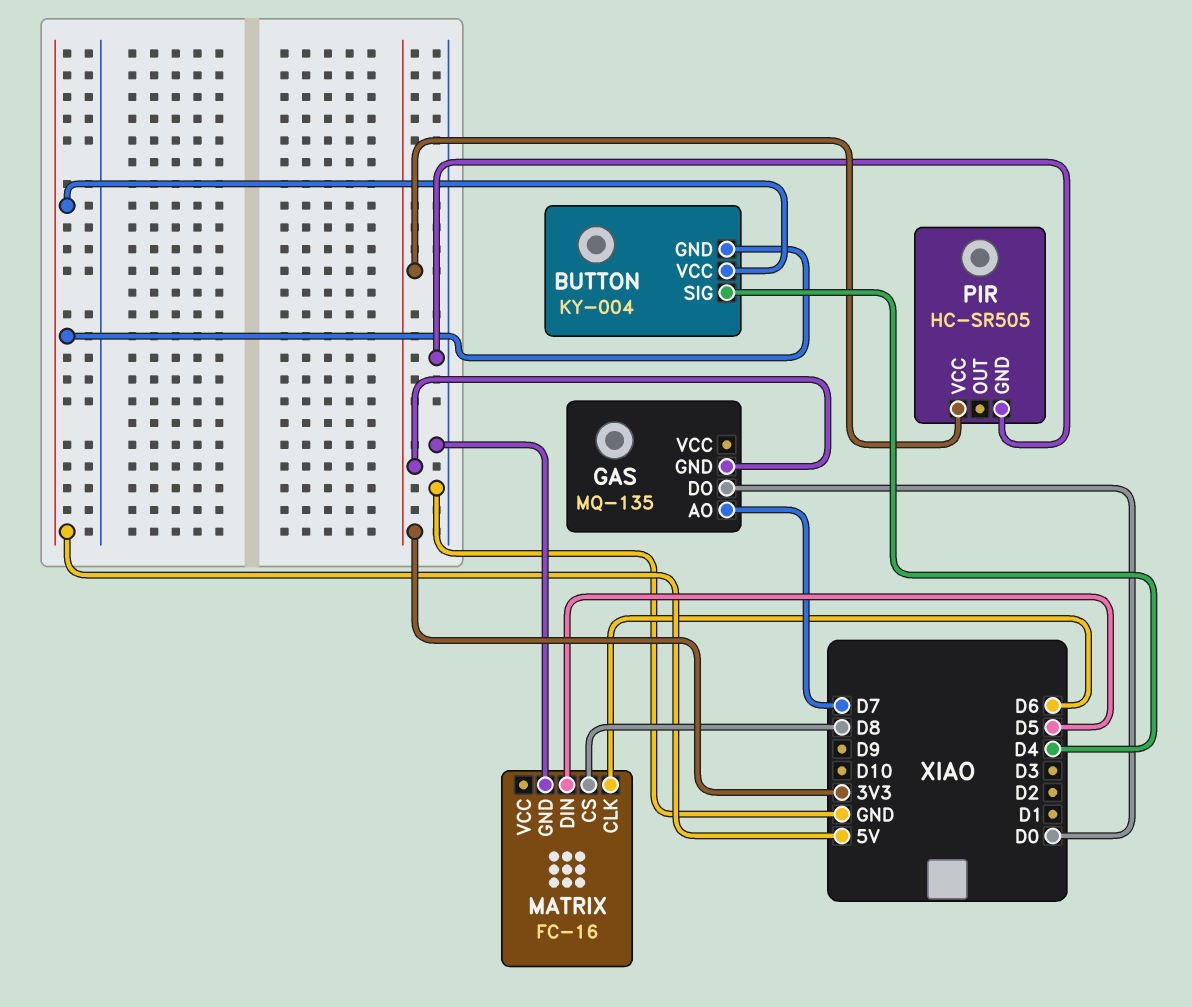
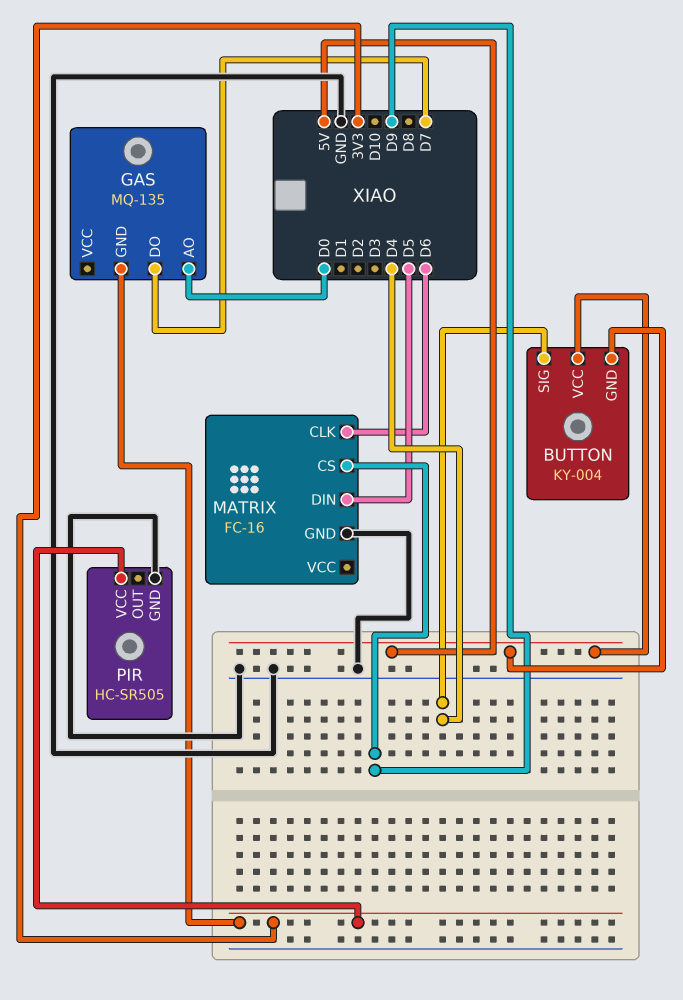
GAS pin AO: D7 -> D0
GAS pin DO: D0 -> D7
MATRIX pin CS: D8 -> D9

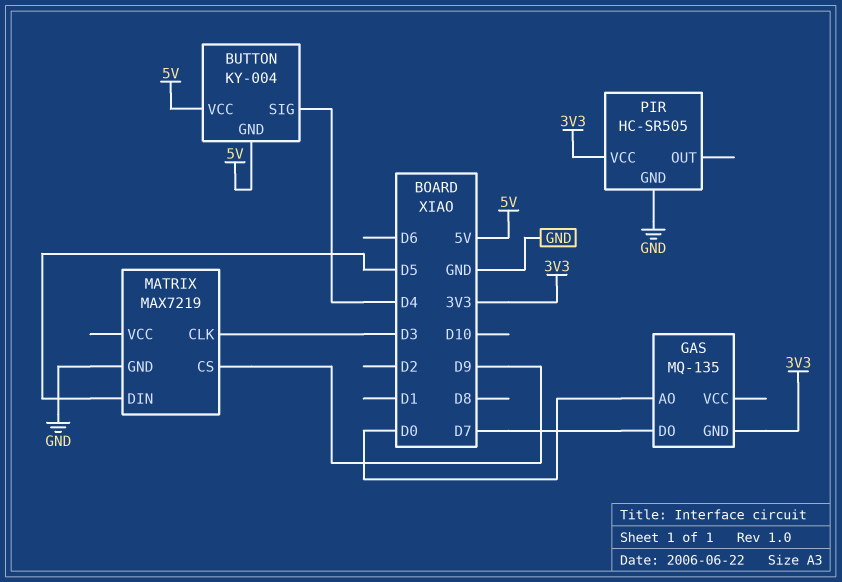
MATRIX: FC-16 -> MAX7219
MATRIX pin CLK: D6 -> D3

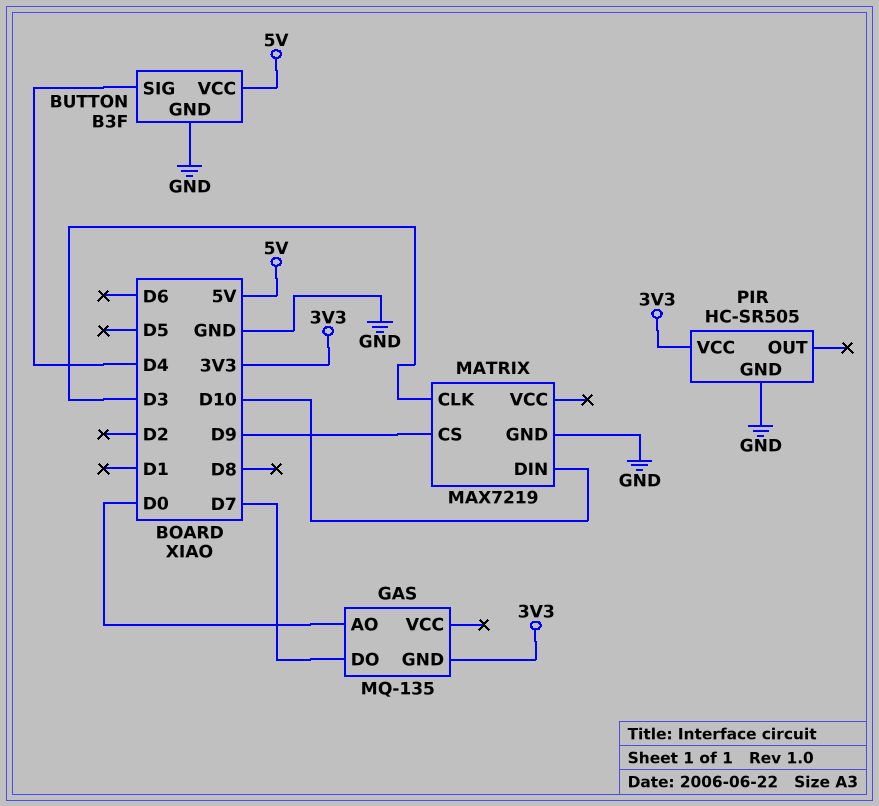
BUTTON: KY-004 -> B3F
BUTTON pin GND: 5V -> GND
MATRIX pin DIN: D5 -> D10

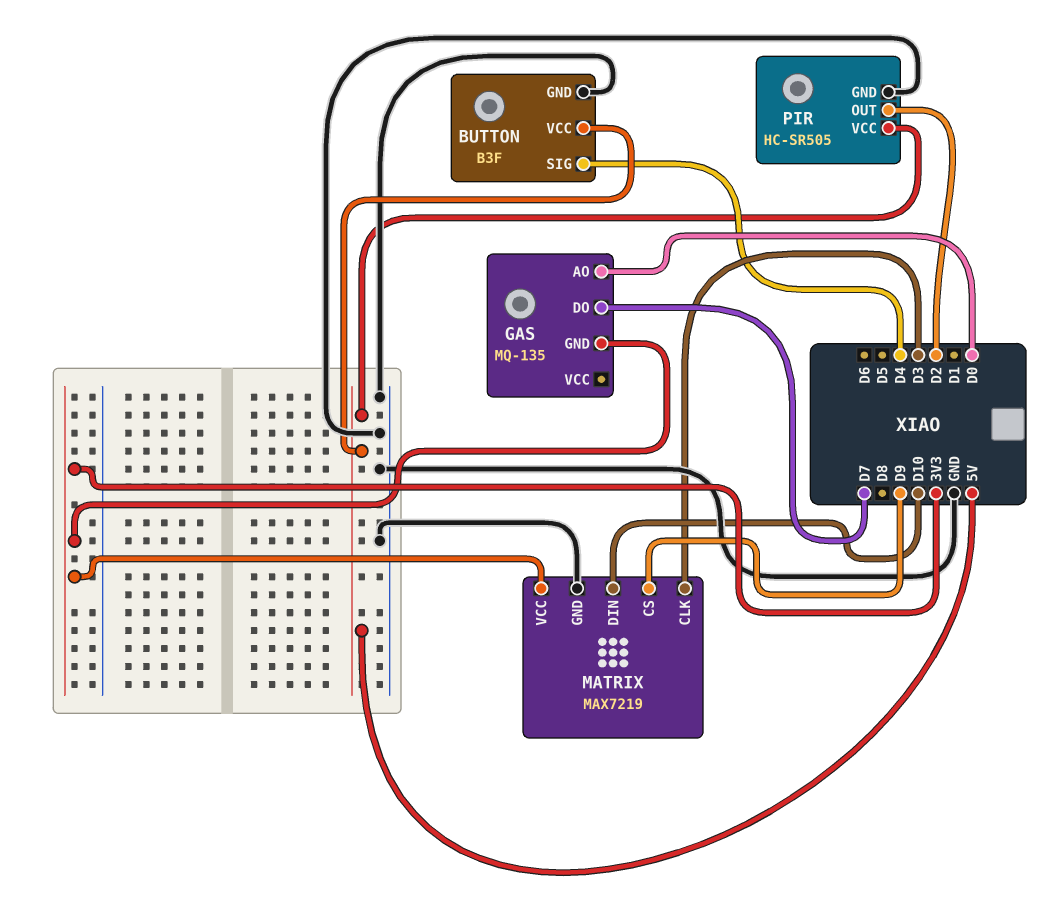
MATRIX pin VCC: none -> 3V3
PIR pin OUT: none -> D2
PIR pin VCC: 3V3 -> 5V

